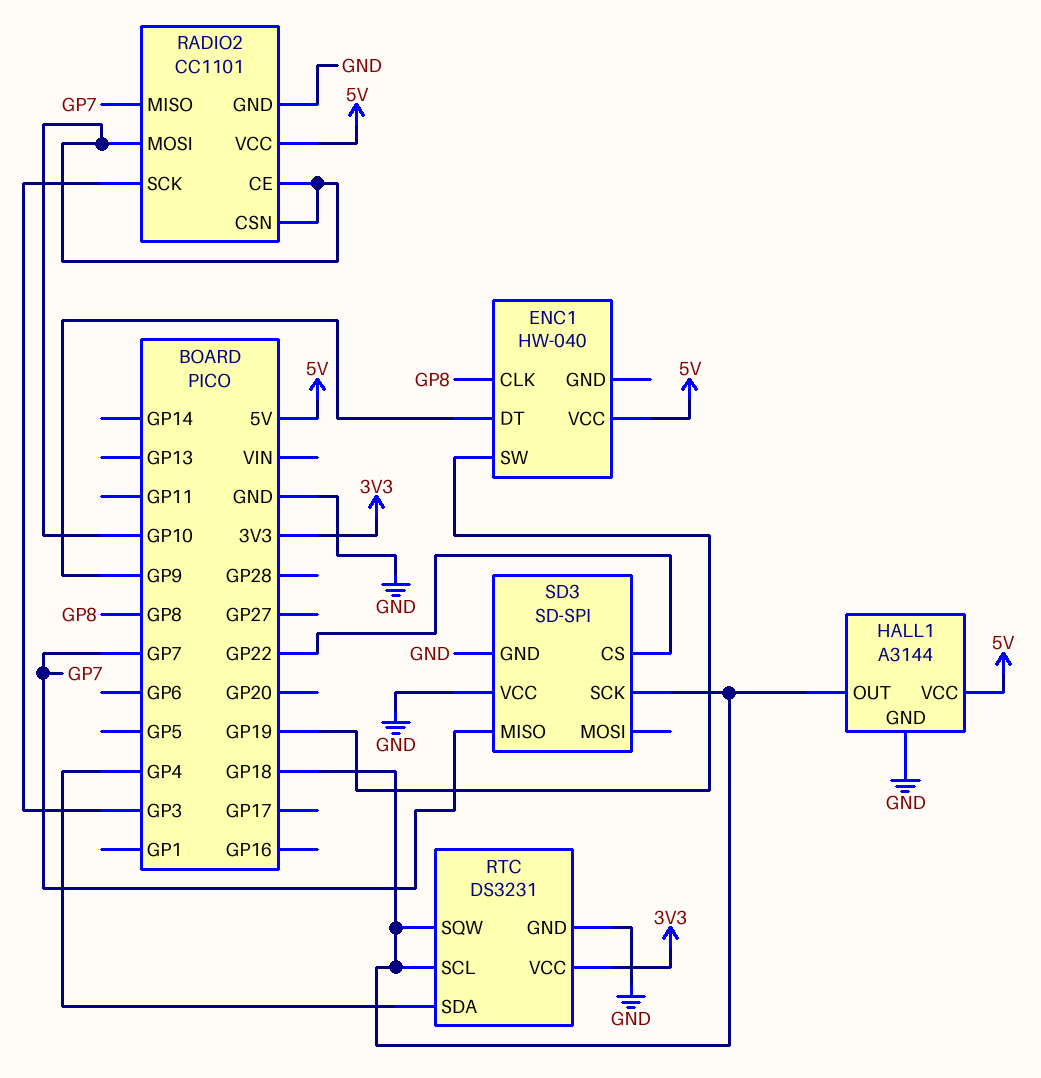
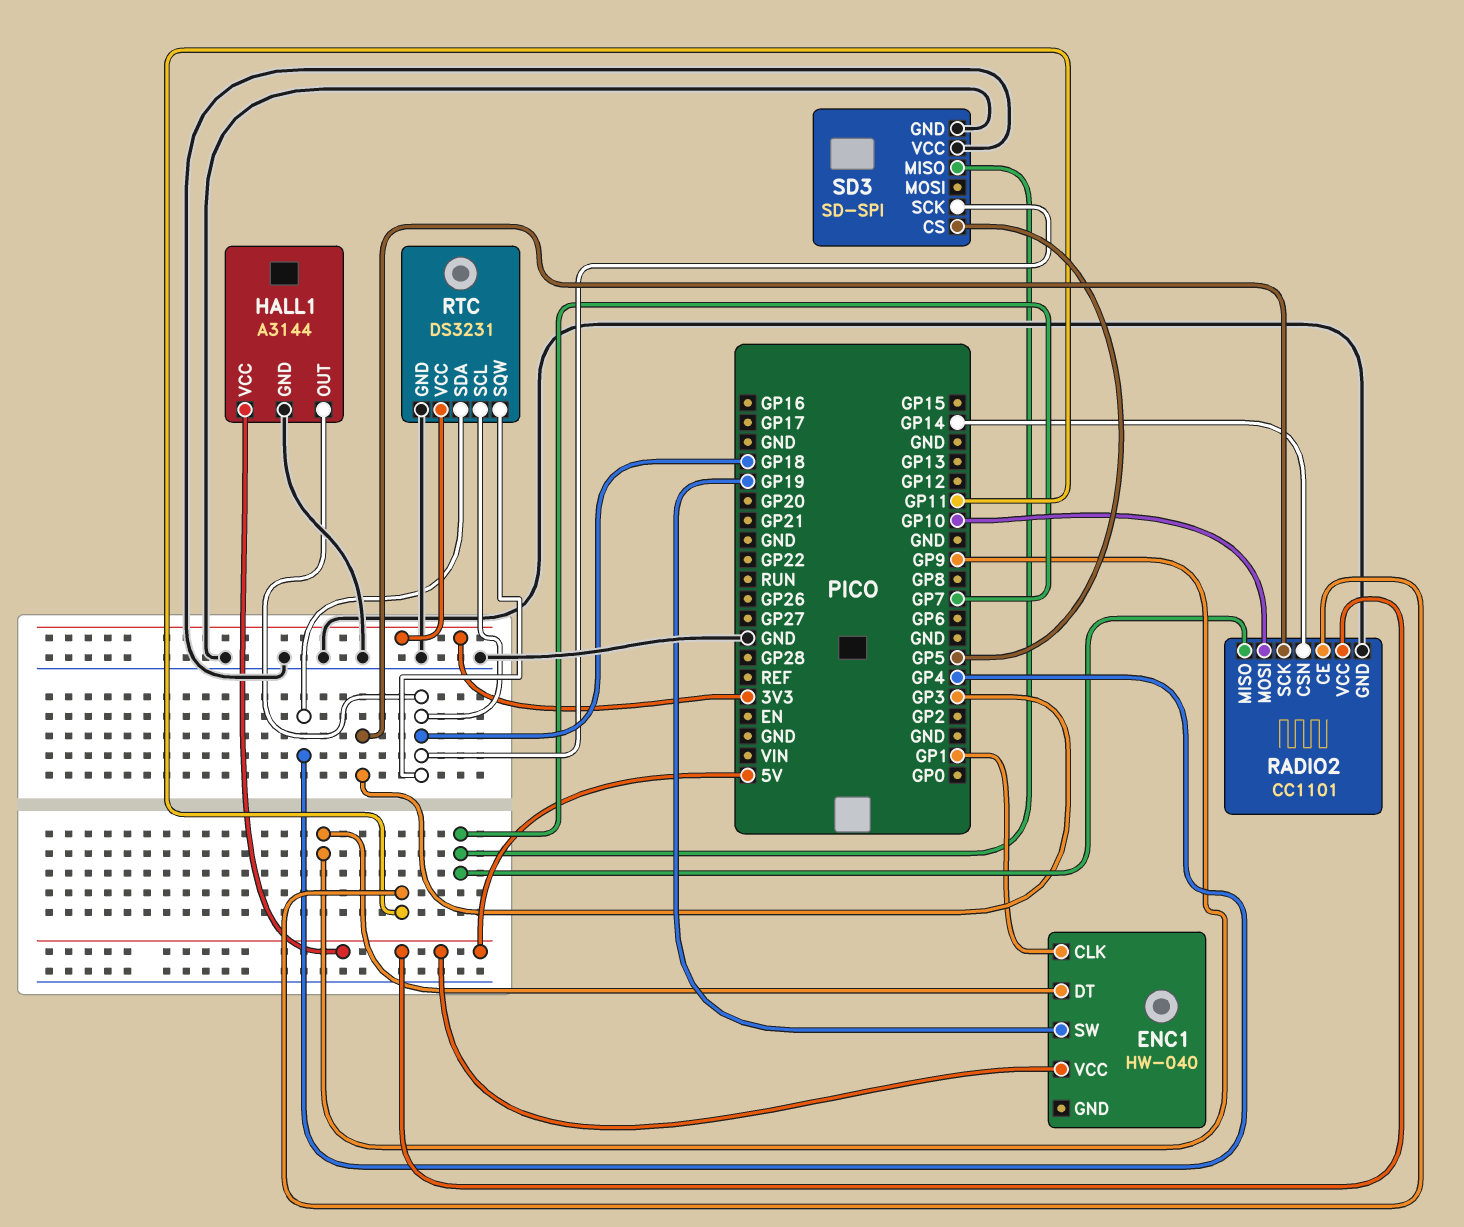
ENC1 pin CLK: GP8 -> GP1
RADIO2 pin CE: GP10 -> GP11
RADIO2 pin CSN: GP10 -> GP14
SD3 pin CS: GP22 -> GP5

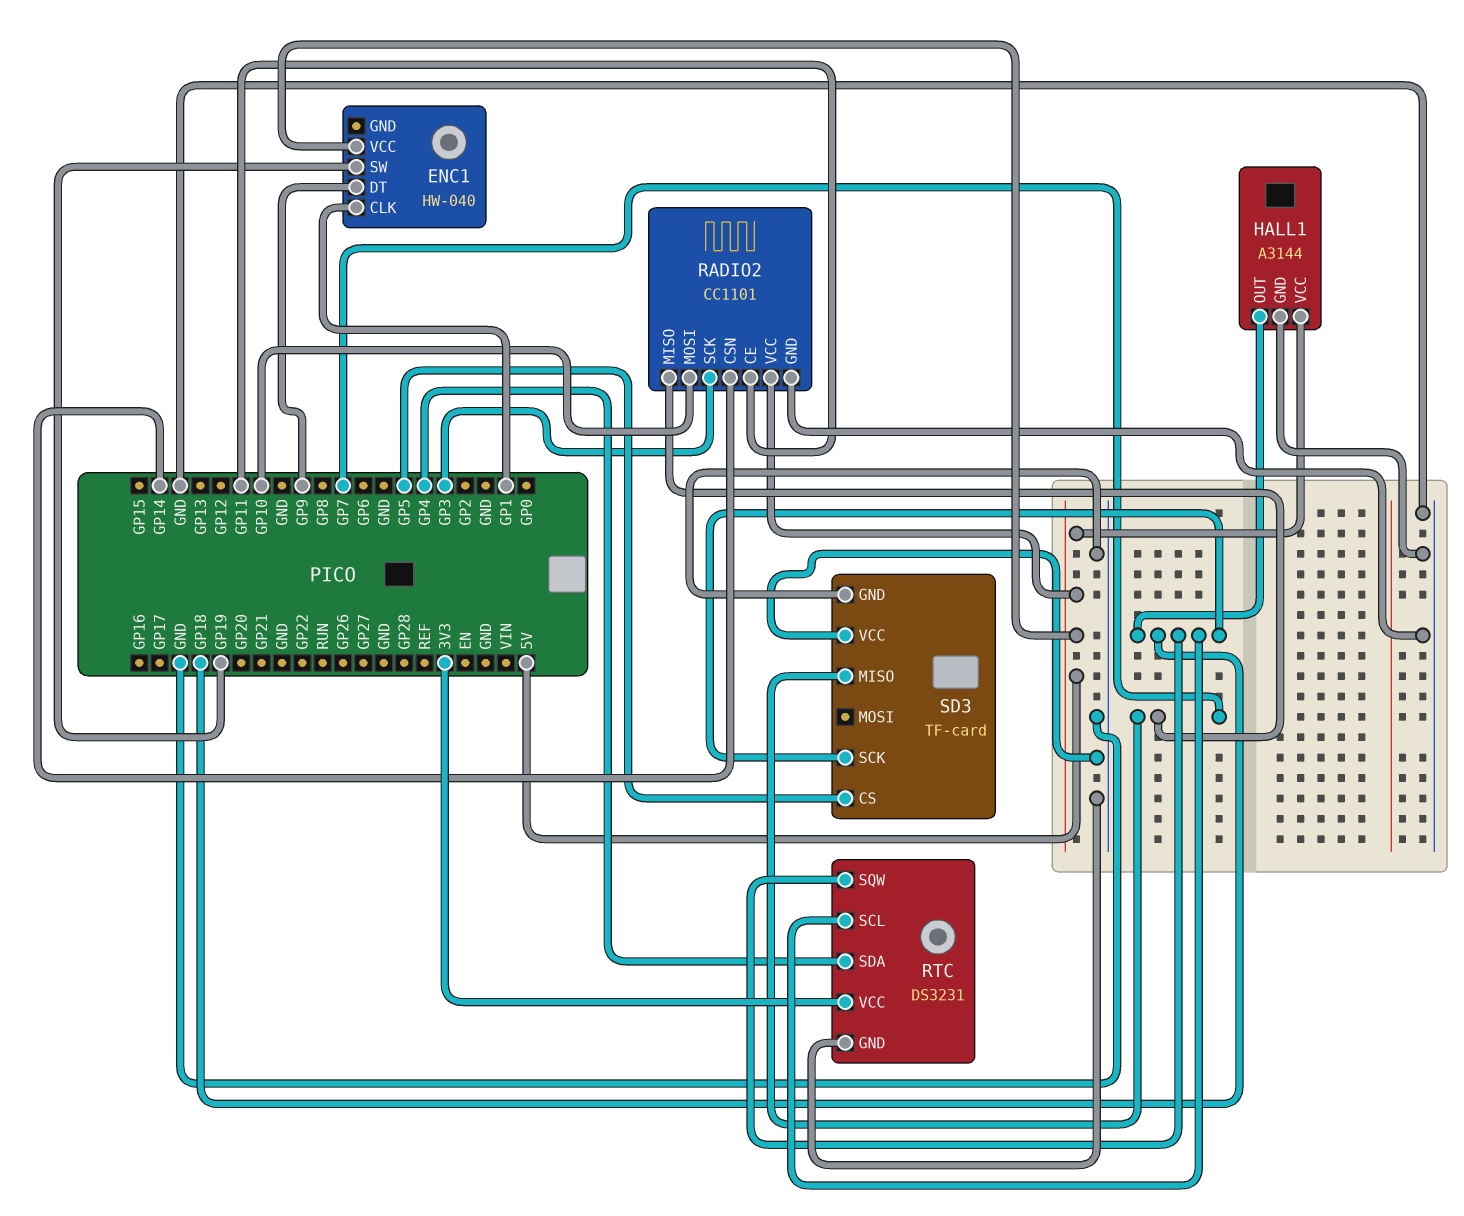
SD3: SD-SPI -> TF-card

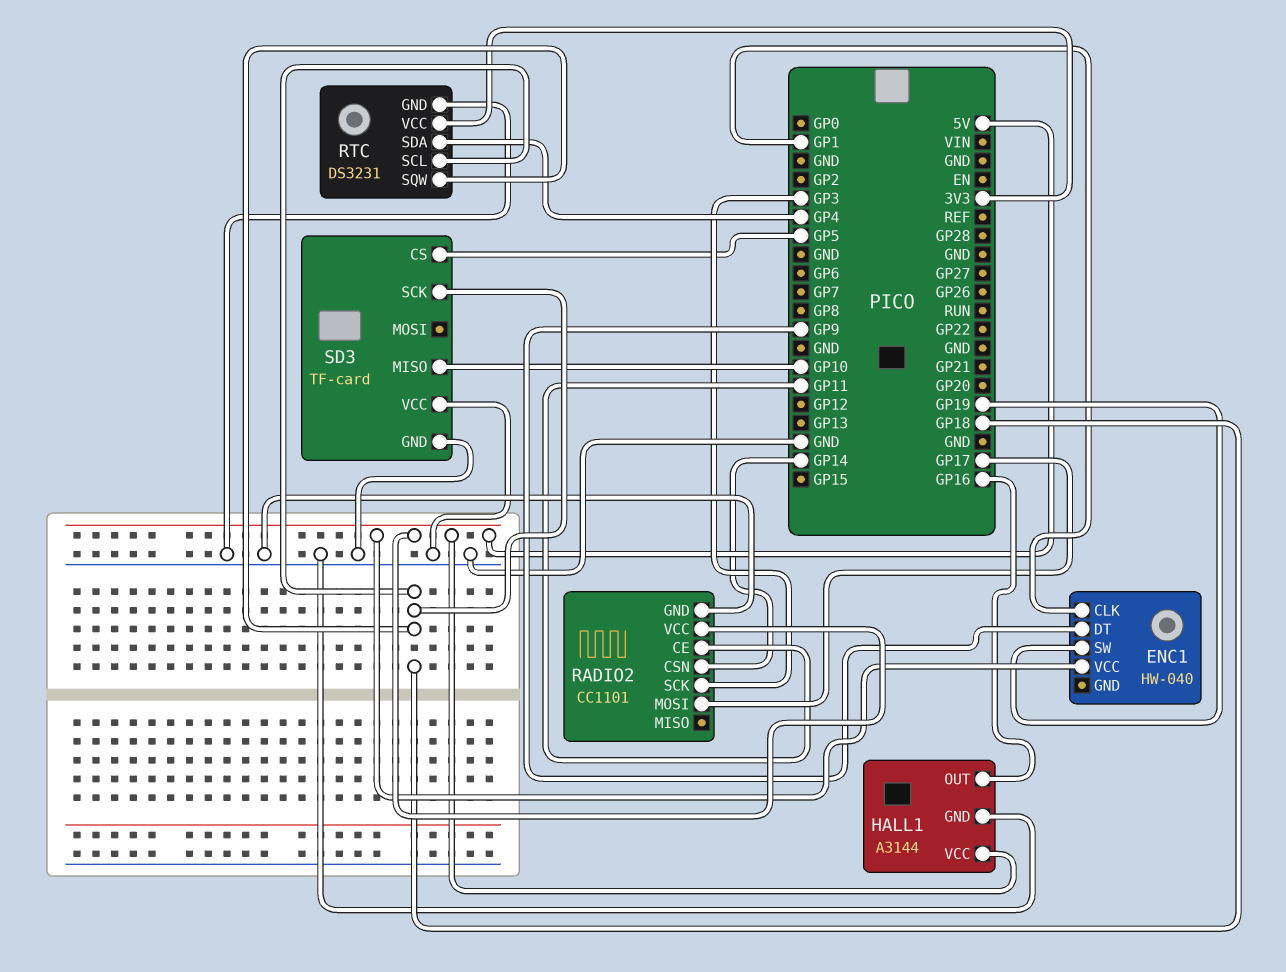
HALL1 pin OUT: GP18 -> GP16
RADIO2 pin MISO: GP7 -> none
RADIO2 pin MOSI: GP10 -> GP17
SD3 pin MISO: GP7 -> GP10

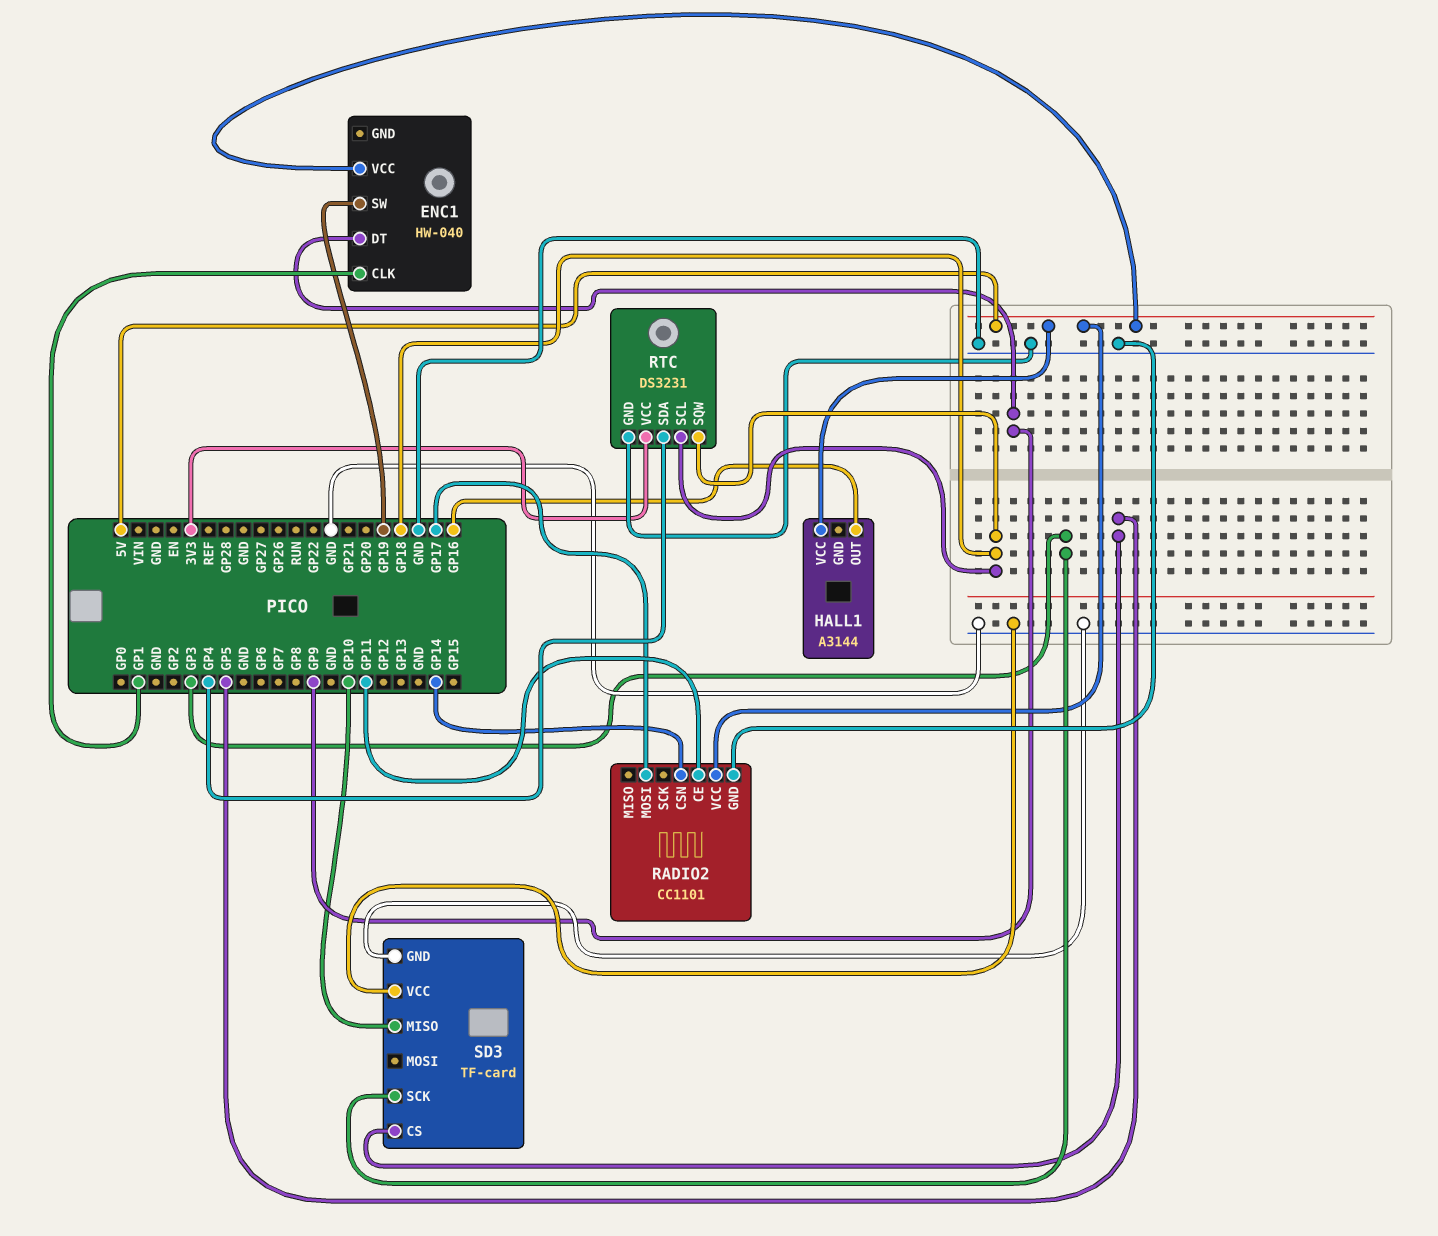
HALL1 pin GND: GND -> none
RADIO2 pin SCK: GP3 -> none
SD3 pin SCK: GP18 -> GP3

